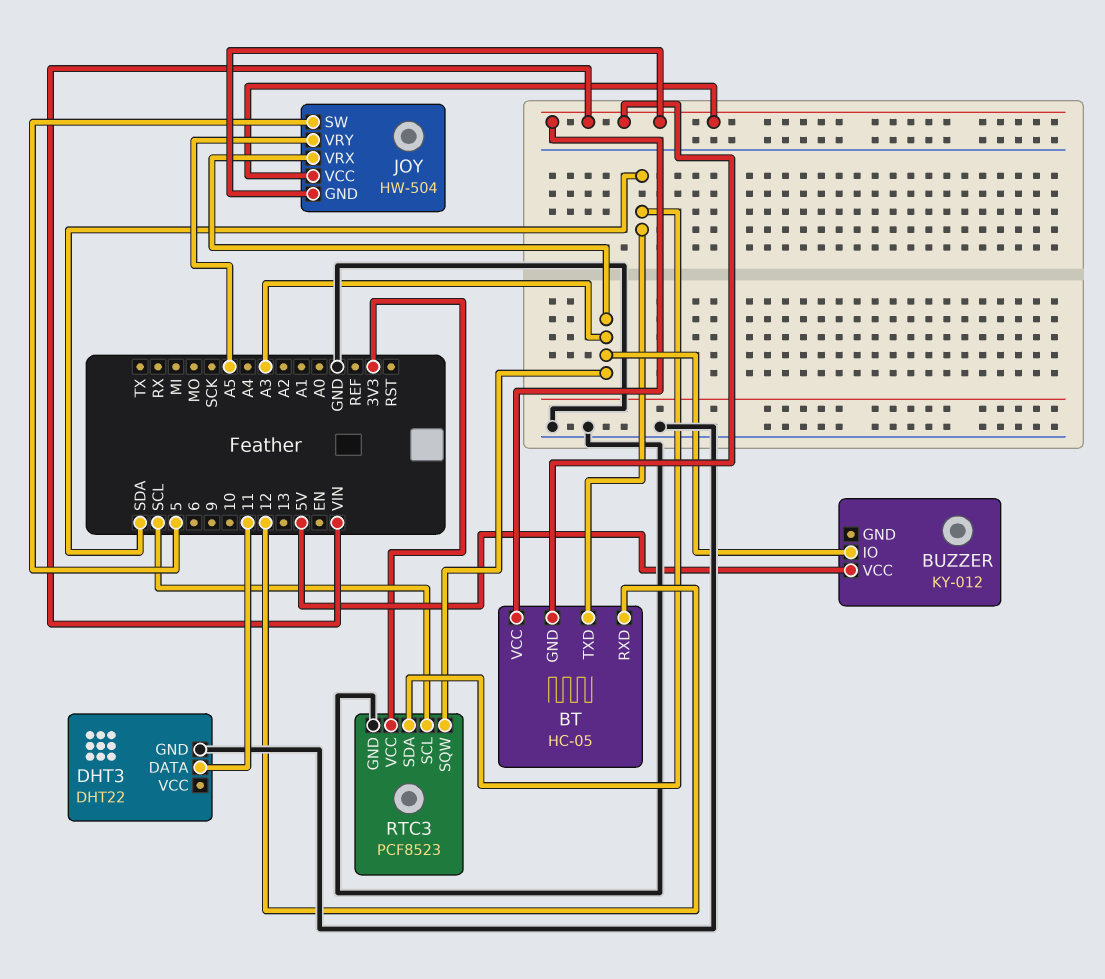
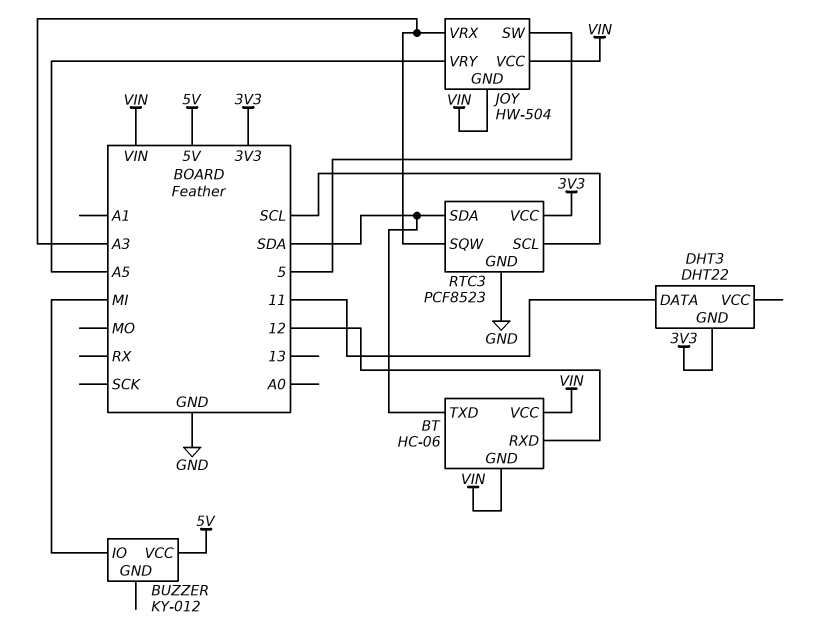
BT: HC-05 -> HC-06
BUZZER pin IO: A3 -> MI
DHT3 pin GND: GND -> 3V3

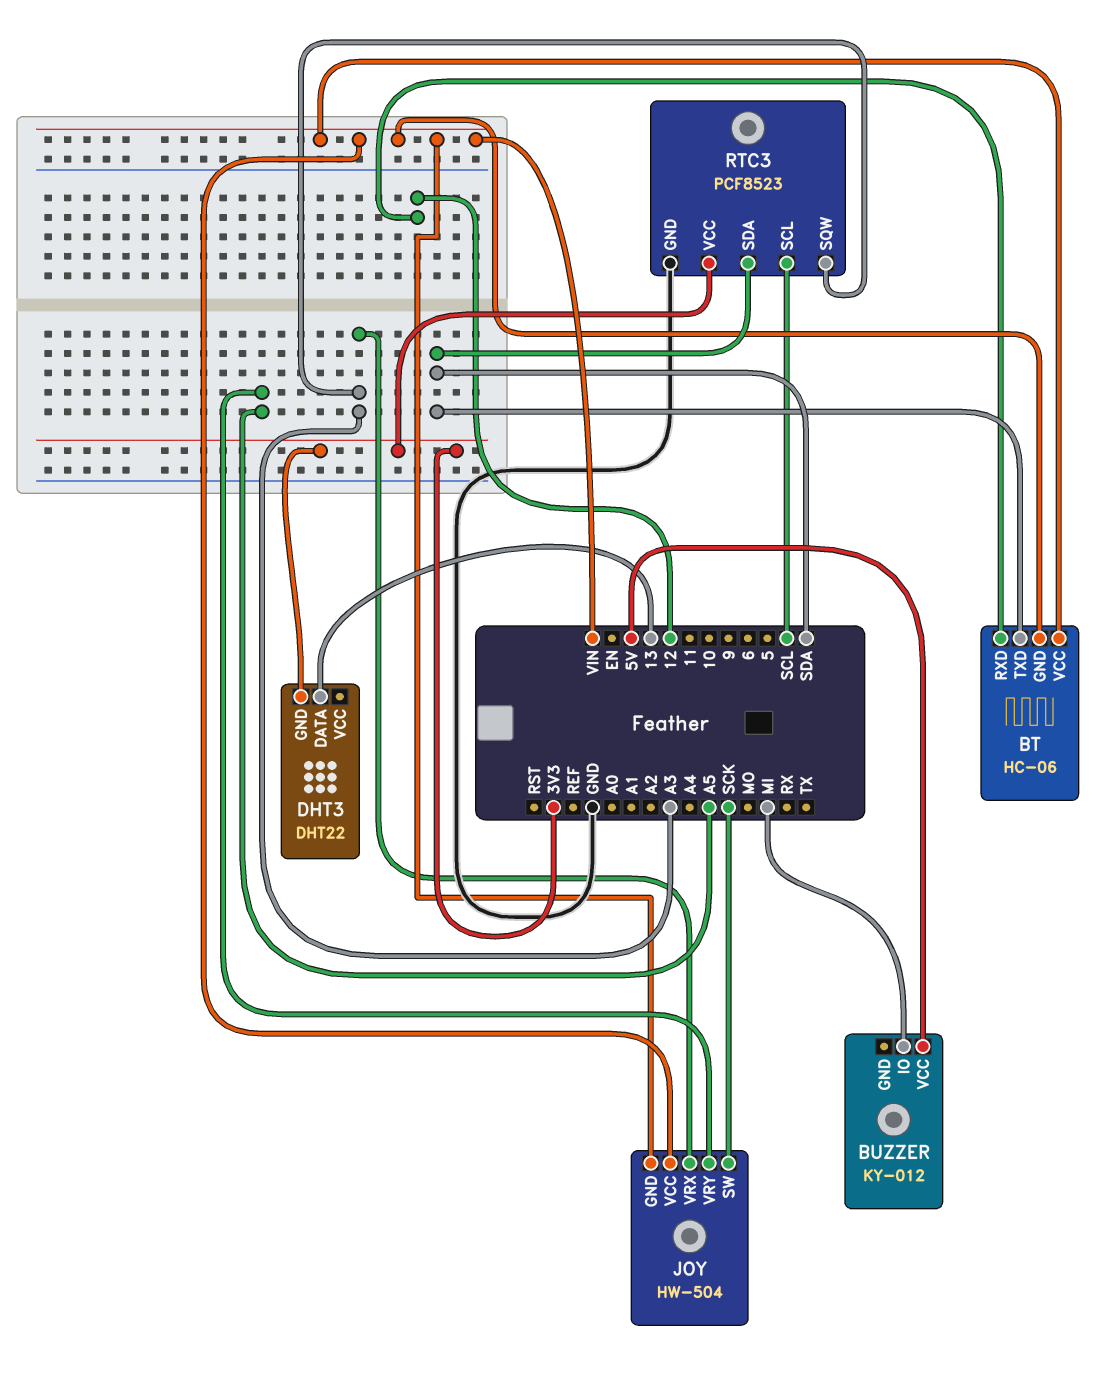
DHT3 pin DATA: 11 -> 13
JOY pin SW: 5 -> SCK

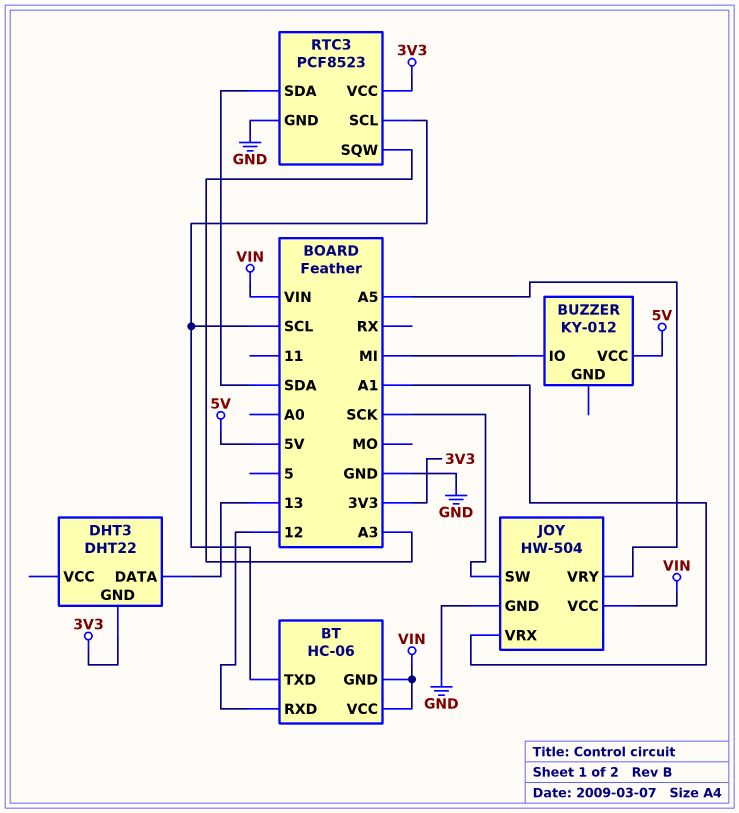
BT pin TXD: SDA -> SCL
JOY pin GND: VIN -> GND
JOY pin VRX: A3 -> A1

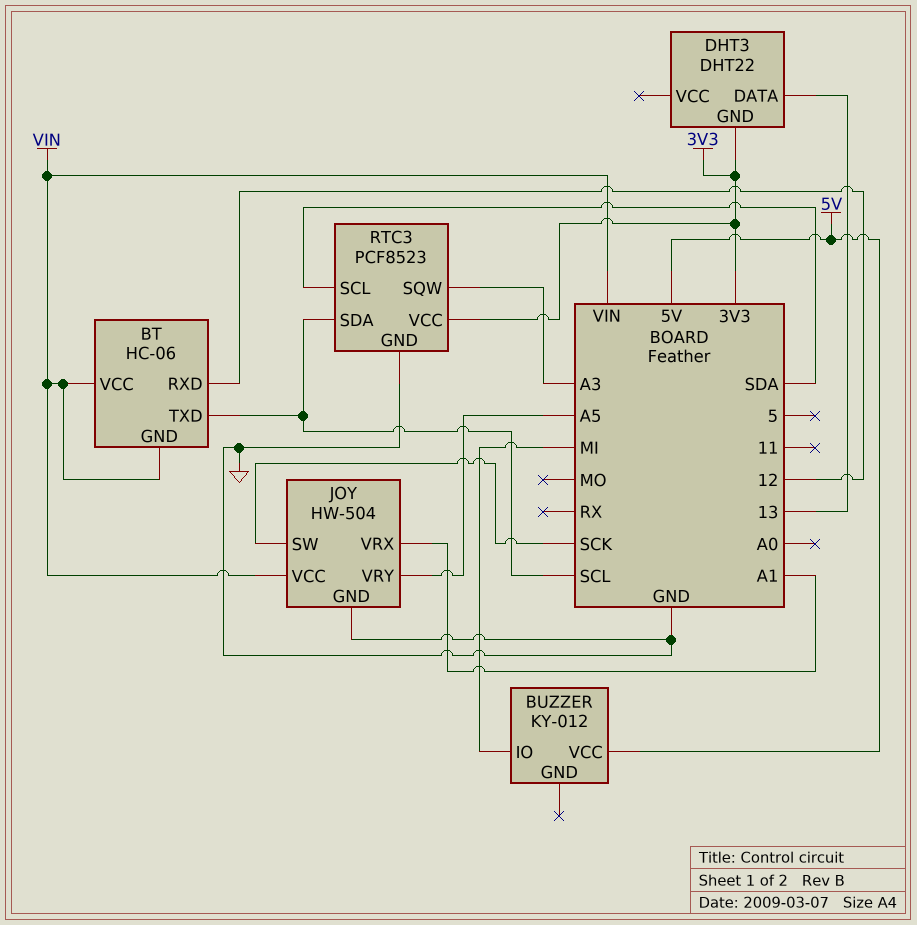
RTC3 pin SCL: SCL -> SDA
RTC3 pin SDA: SDA -> SCL

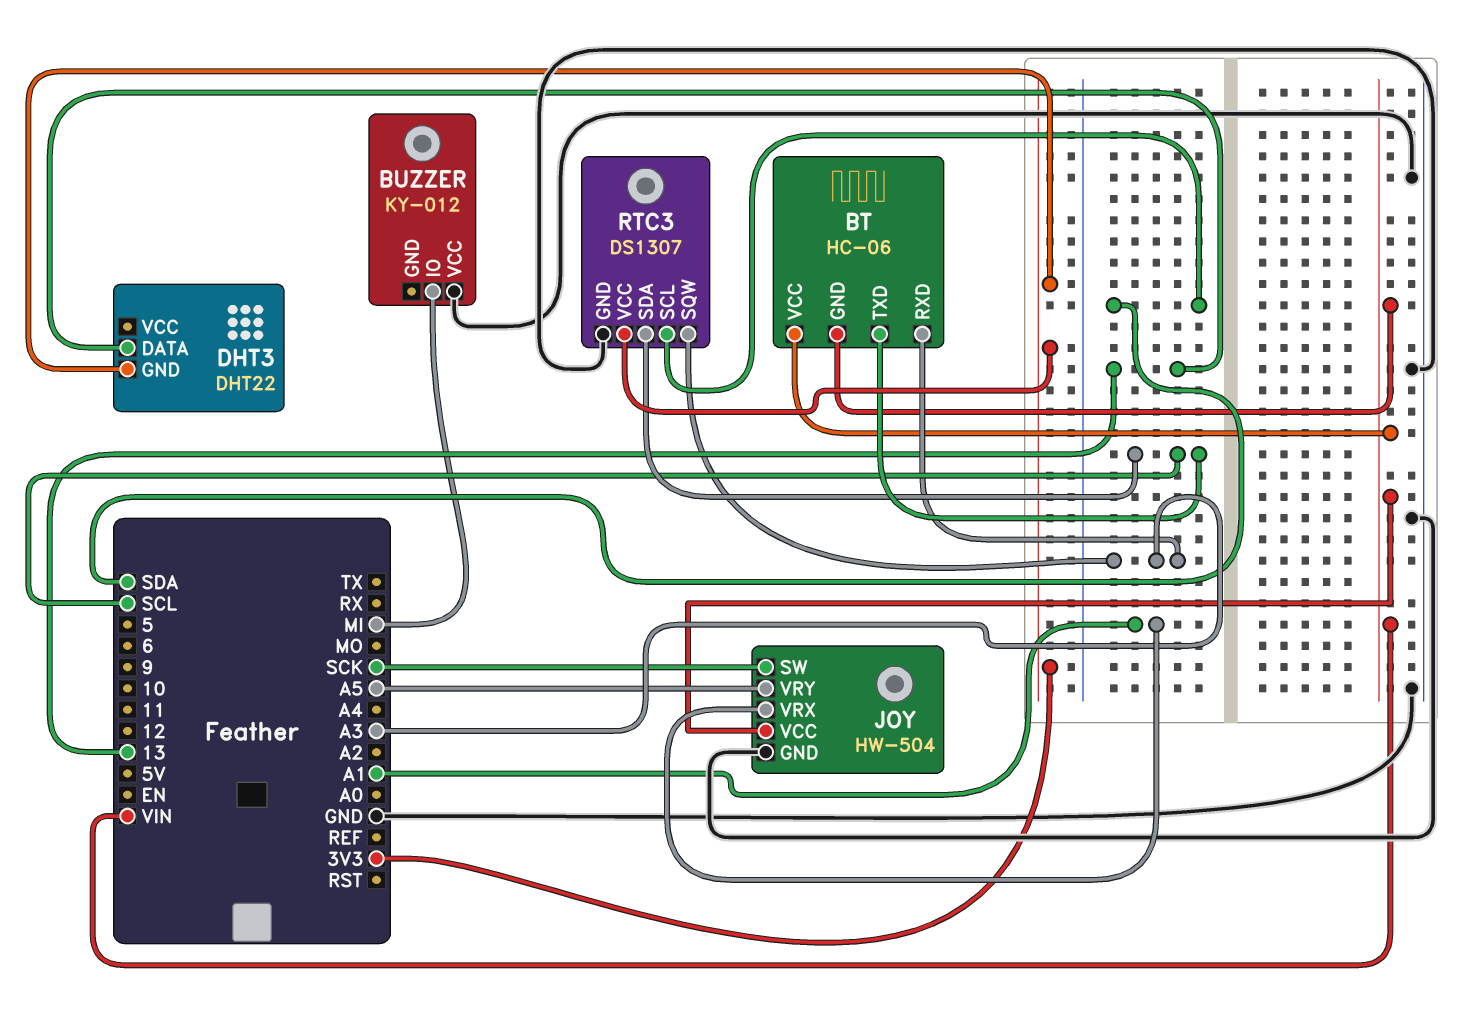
BT pin RXD: 12 -> A3
BUZZER pin VCC: 5V -> GND
RTC3: PCF8523 -> DS1307

